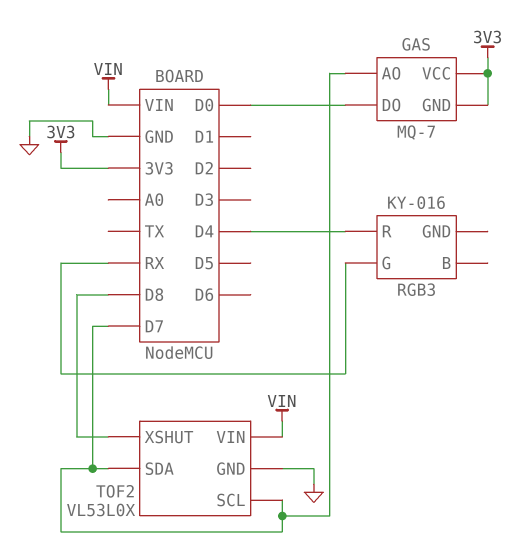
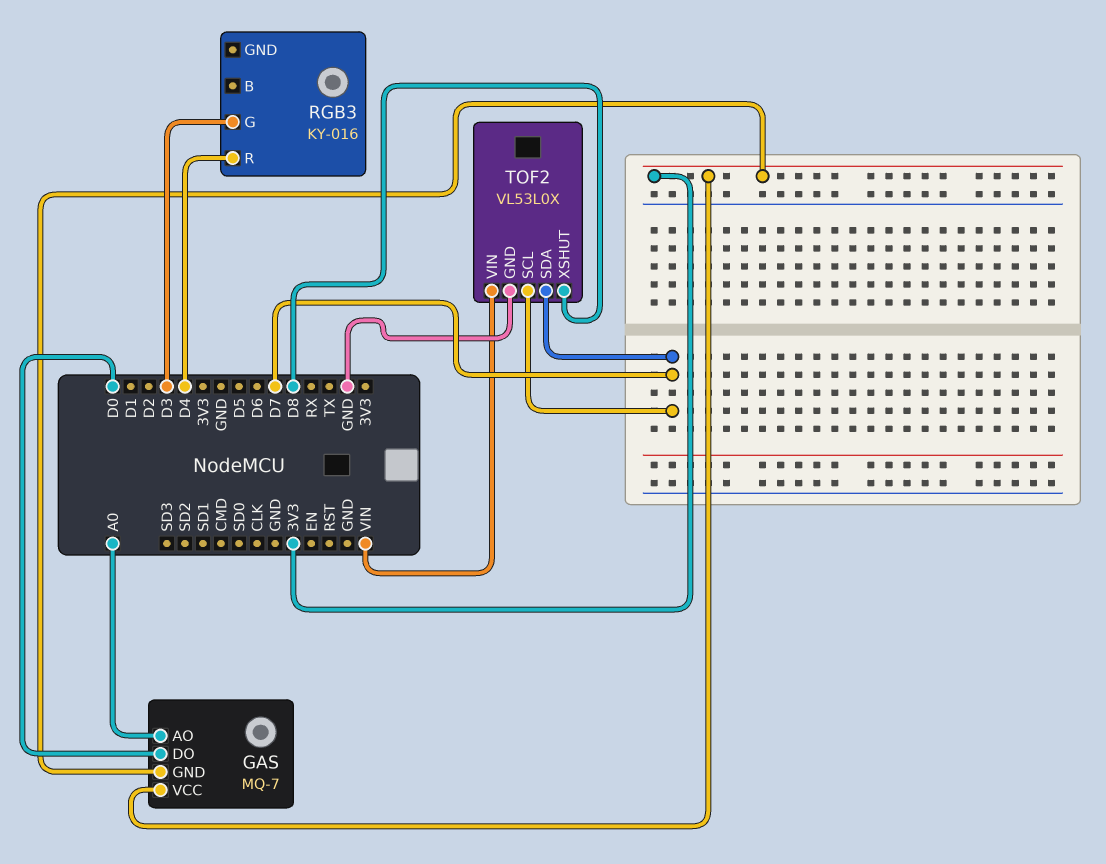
GAS pin AO: D7 -> A0
RGB3 pin G: RX -> D3

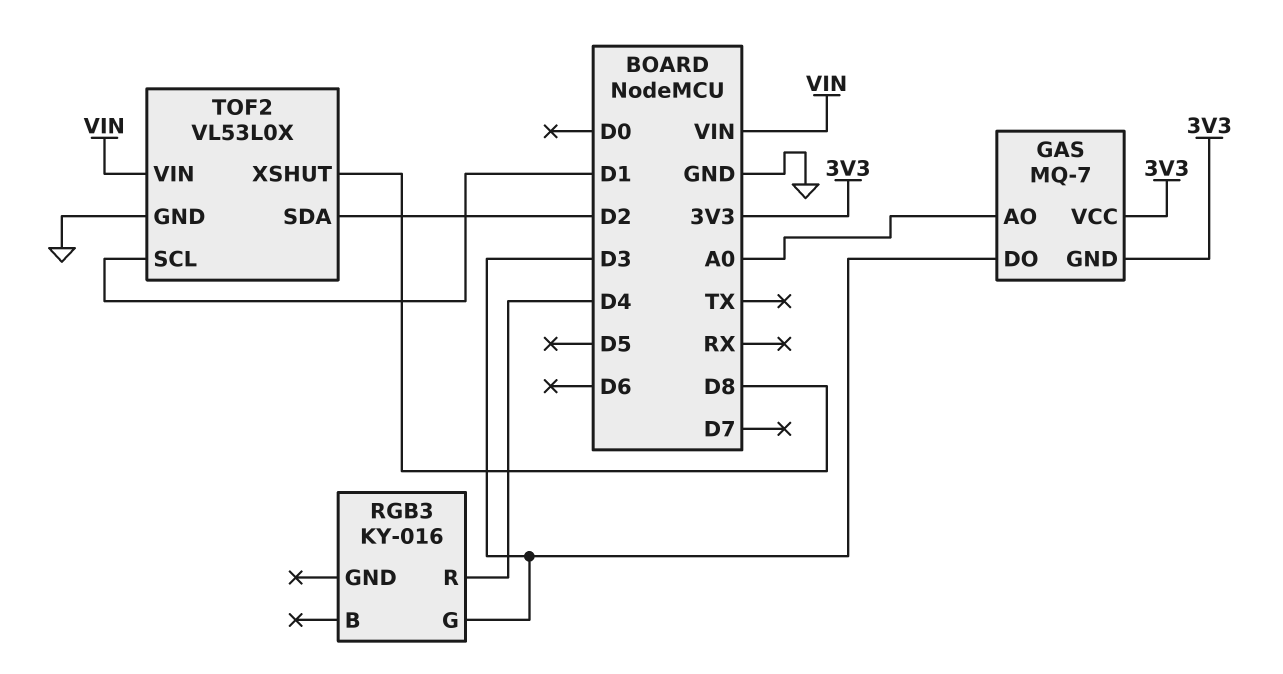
GAS pin DO: D0 -> D3
TOF2 pin SCL: D7 -> D1
TOF2 pin SDA: D7 -> D2

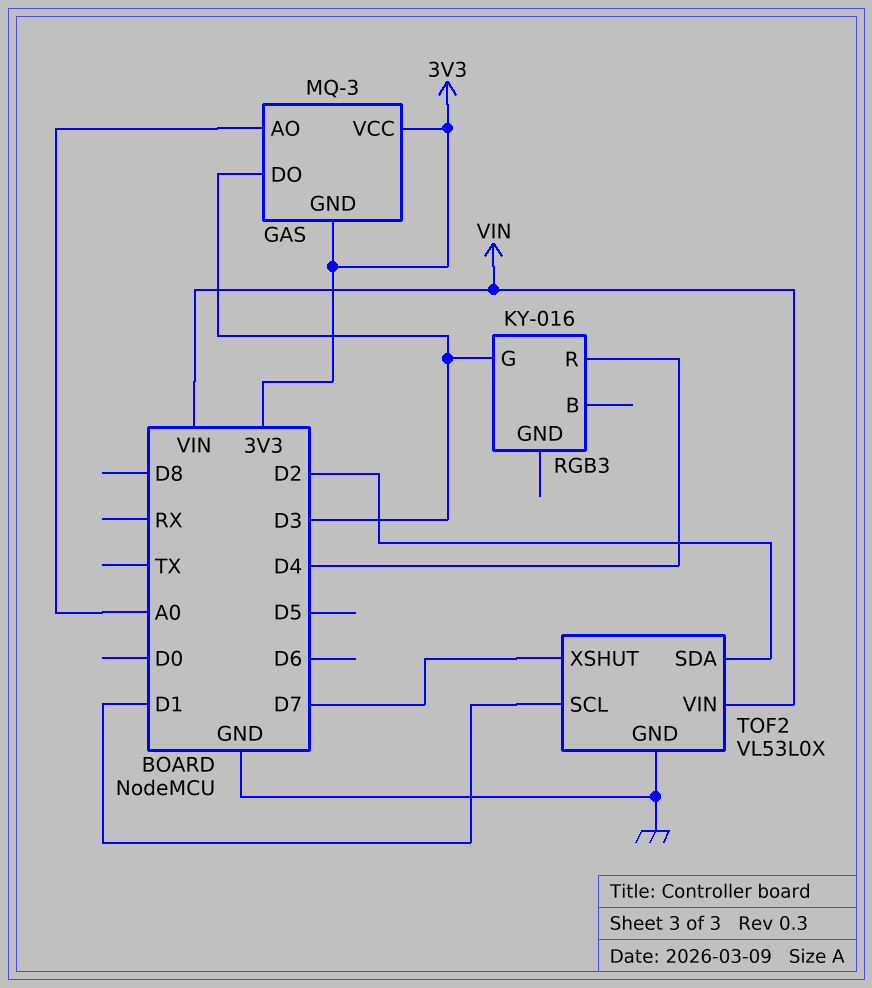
GAS: MQ-7 -> MQ-3
TOF2 pin XSHUT: D8 -> D7

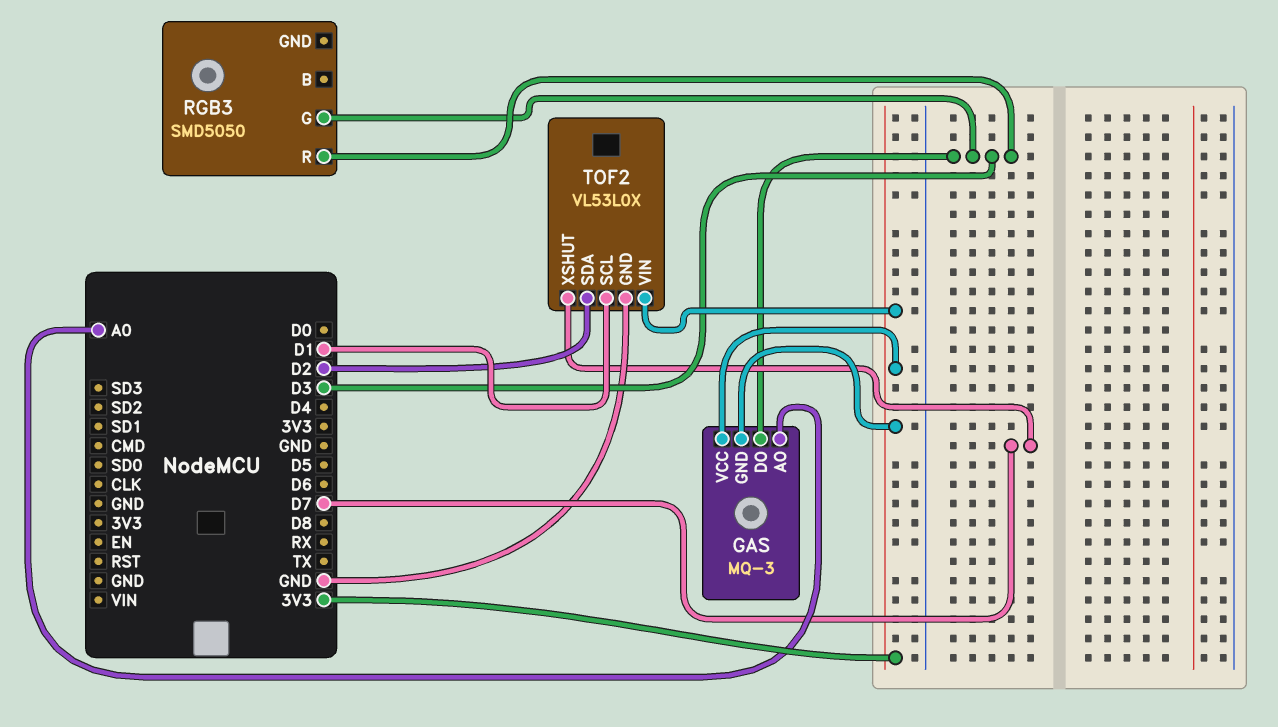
RGB3: KY-016 -> SMD5050
RGB3 pin R: D4 -> D3
TOF2 pin VIN: VIN -> 3V3

